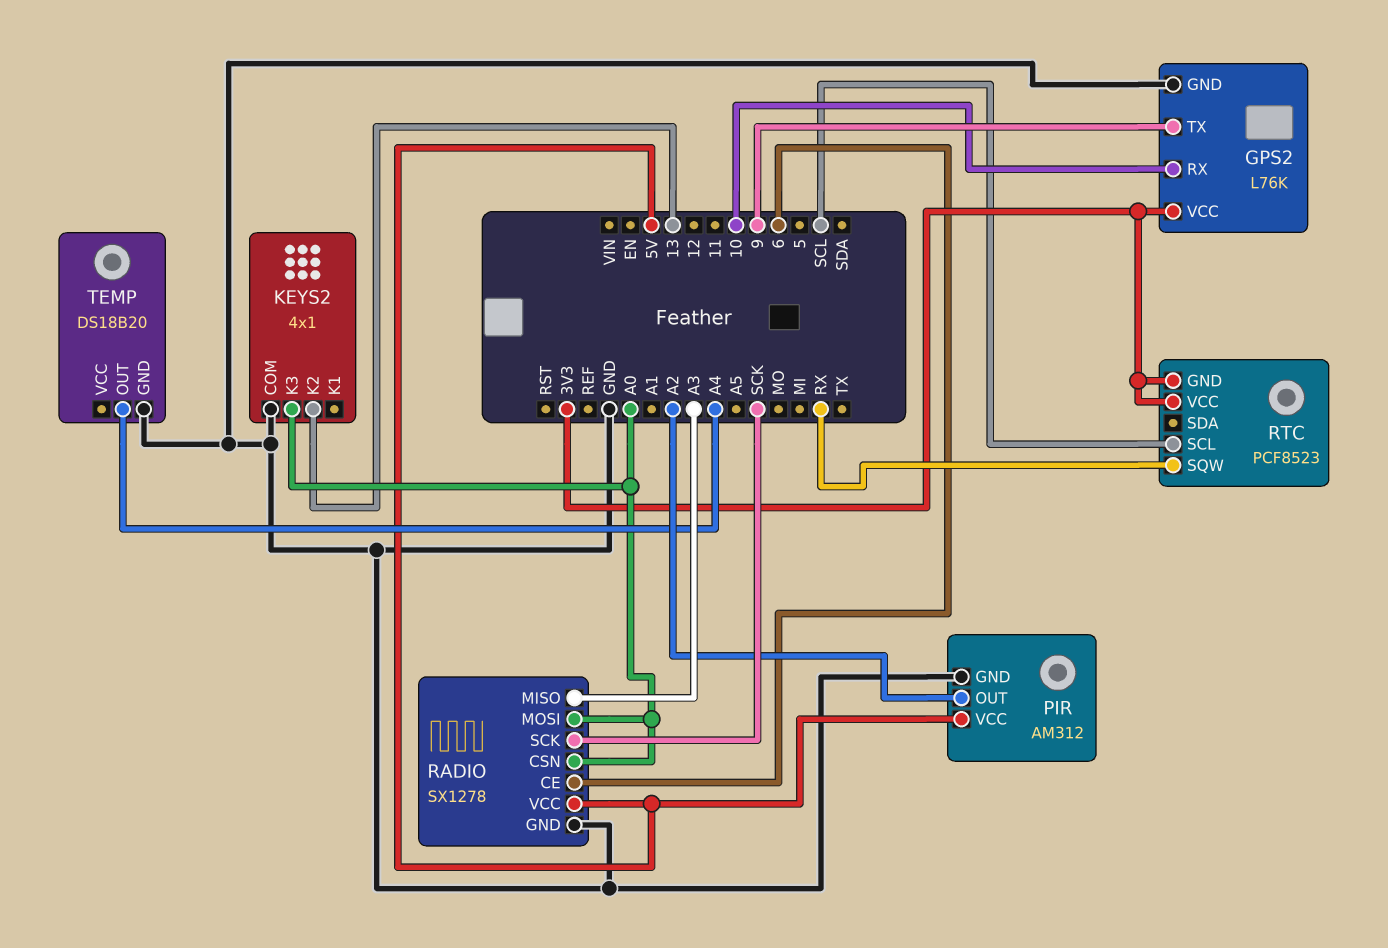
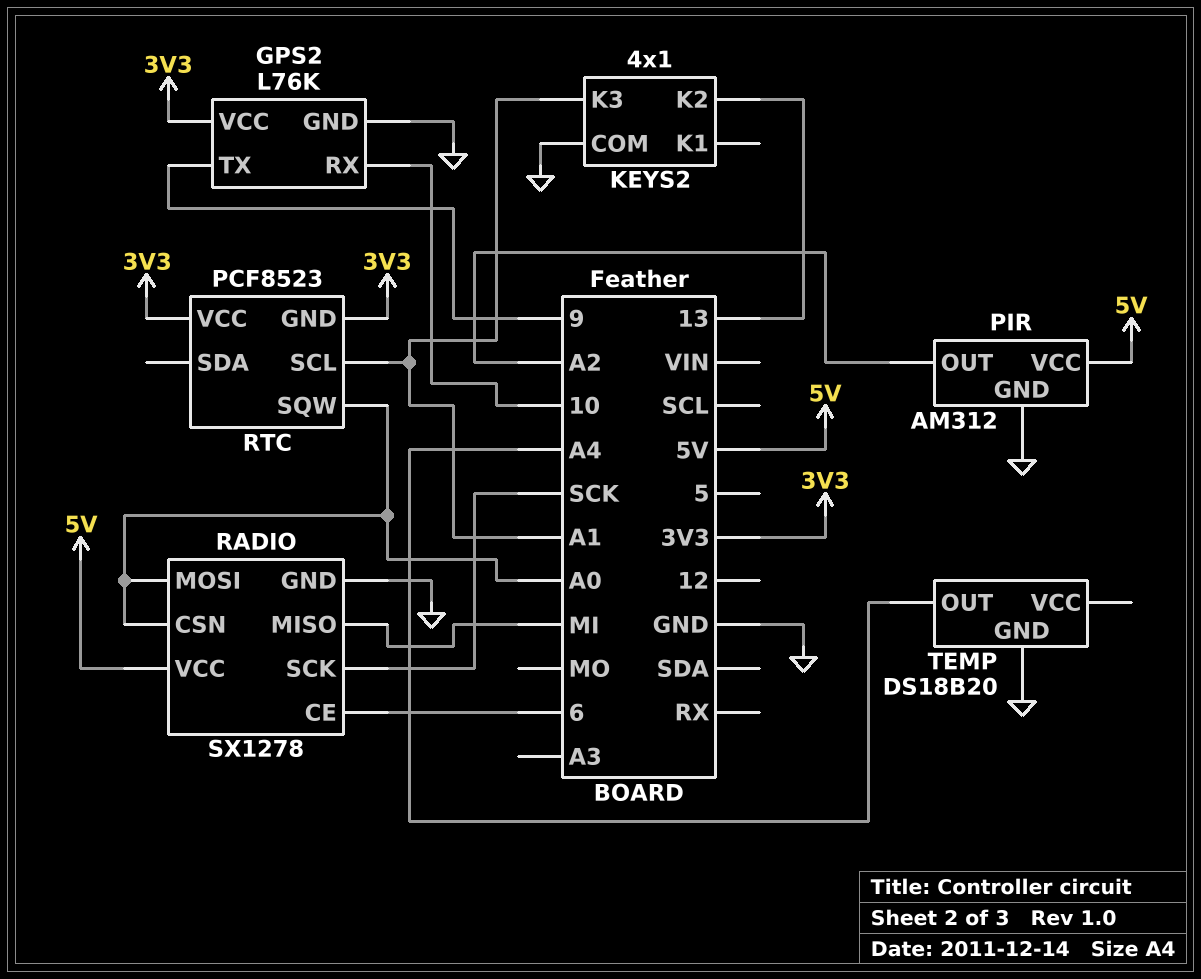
KEYS2 pin K3: A0 -> A1
RADIO pin MISO: A3 -> MI
RTC pin SCL: SCL -> A1
RTC pin SQW: RX -> A0

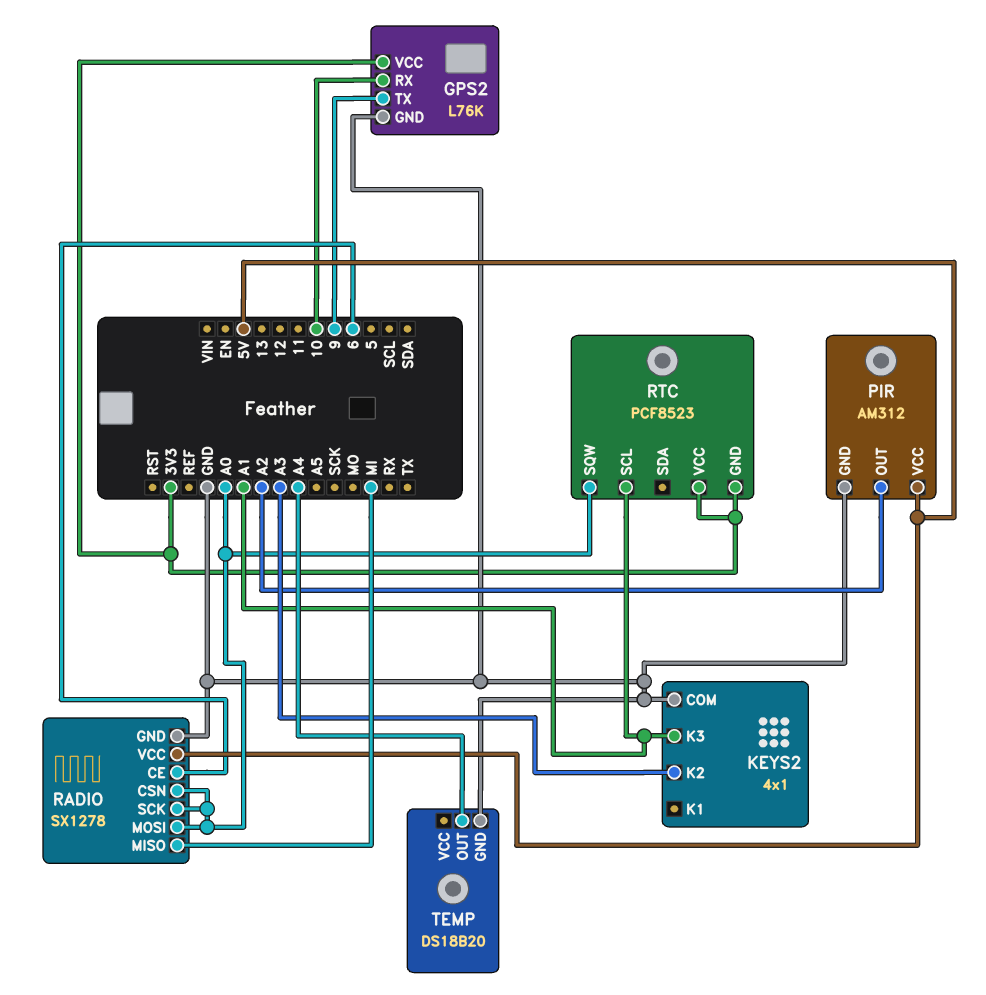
KEYS2 pin K2: 13 -> A3
RADIO pin SCK: SCK -> A0

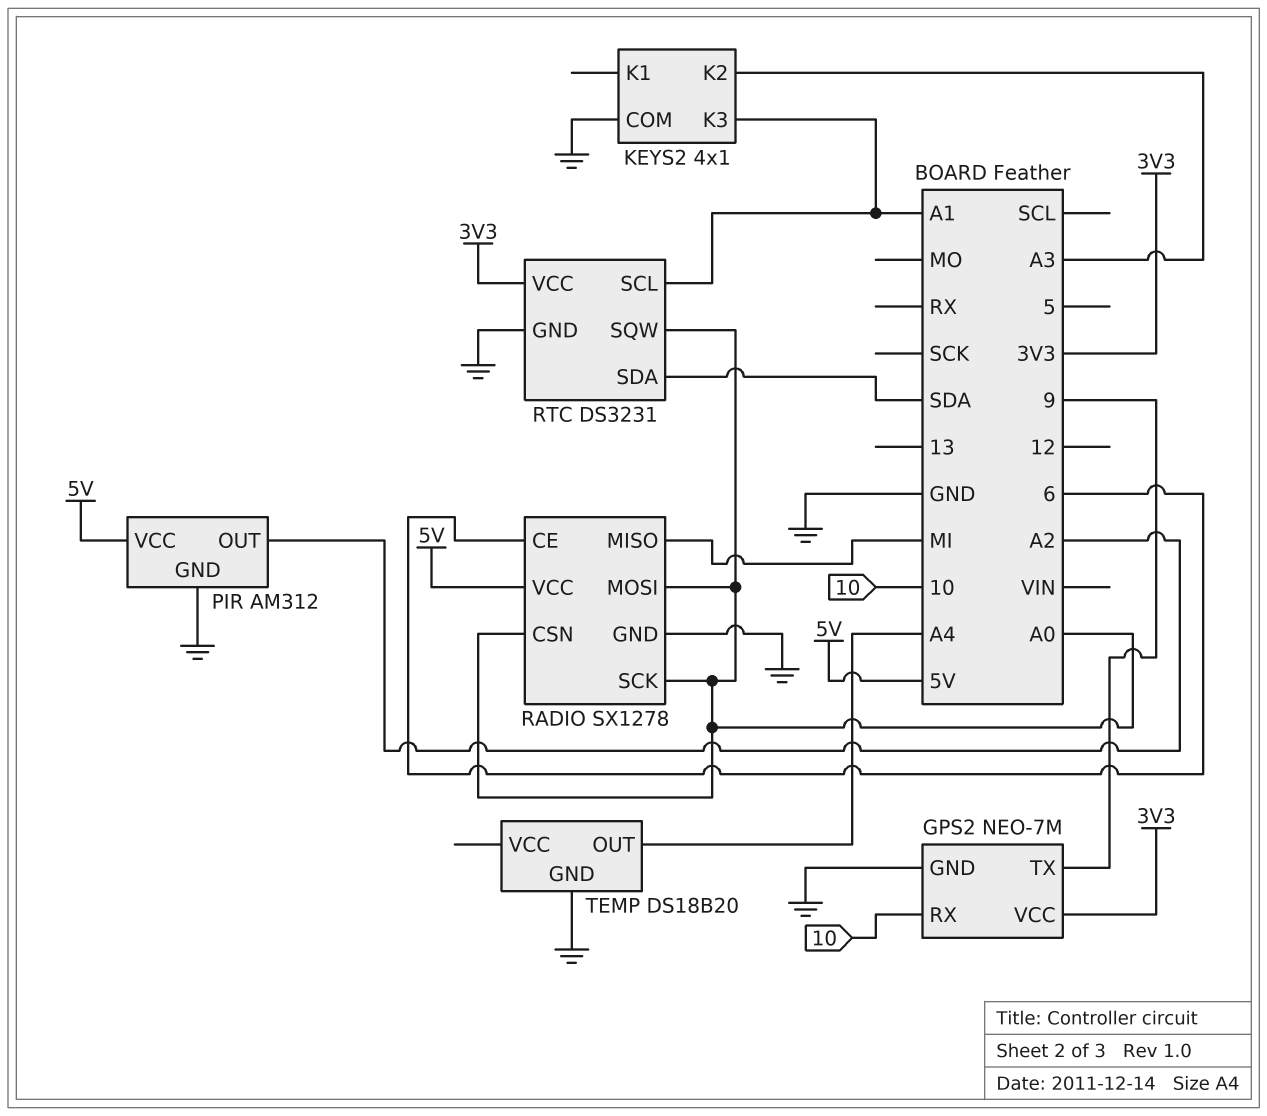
GPS2: L76K -> NEO-7M
RTC: PCF8523 -> DS3231
RTC pin GND: 3V3 -> GND
RTC pin SDA: none -> SDA

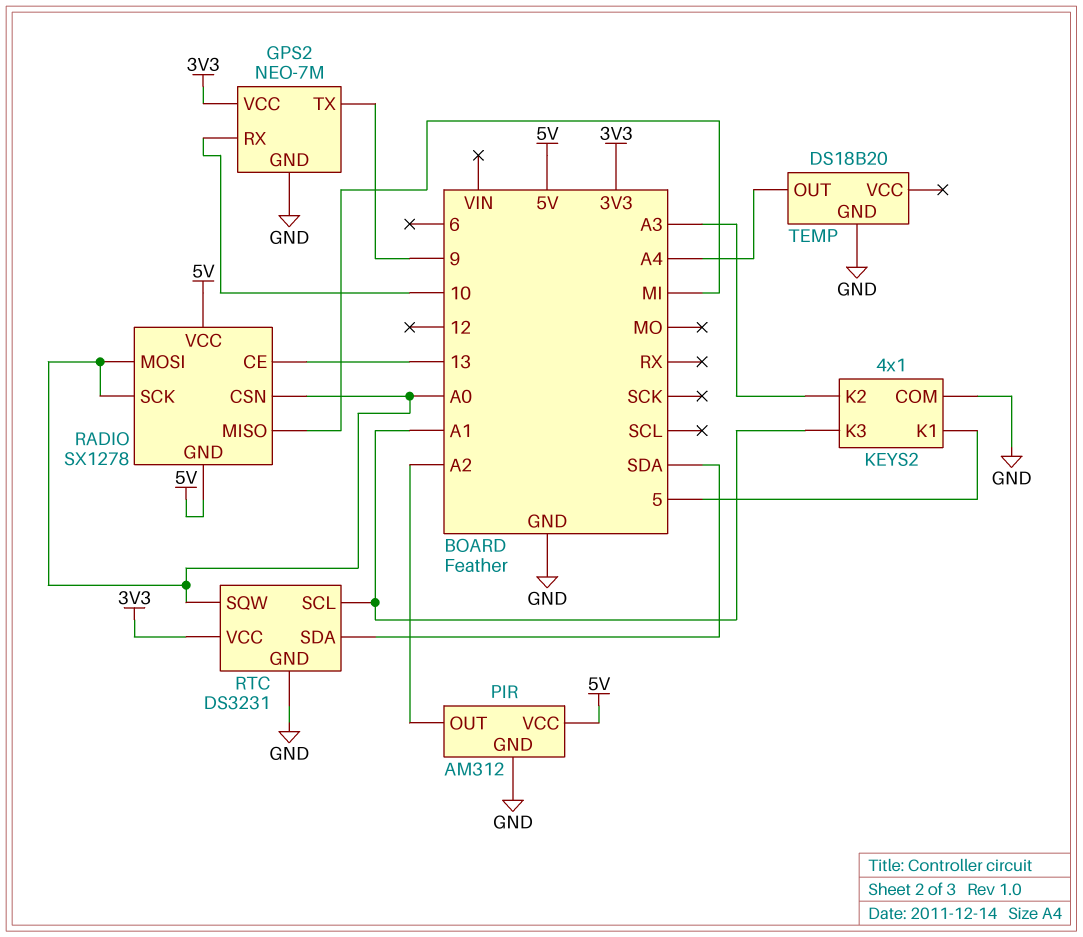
KEYS2 pin K1: none -> 5
RADIO pin CE: 6 -> 13
RADIO pin GND: GND -> 5V

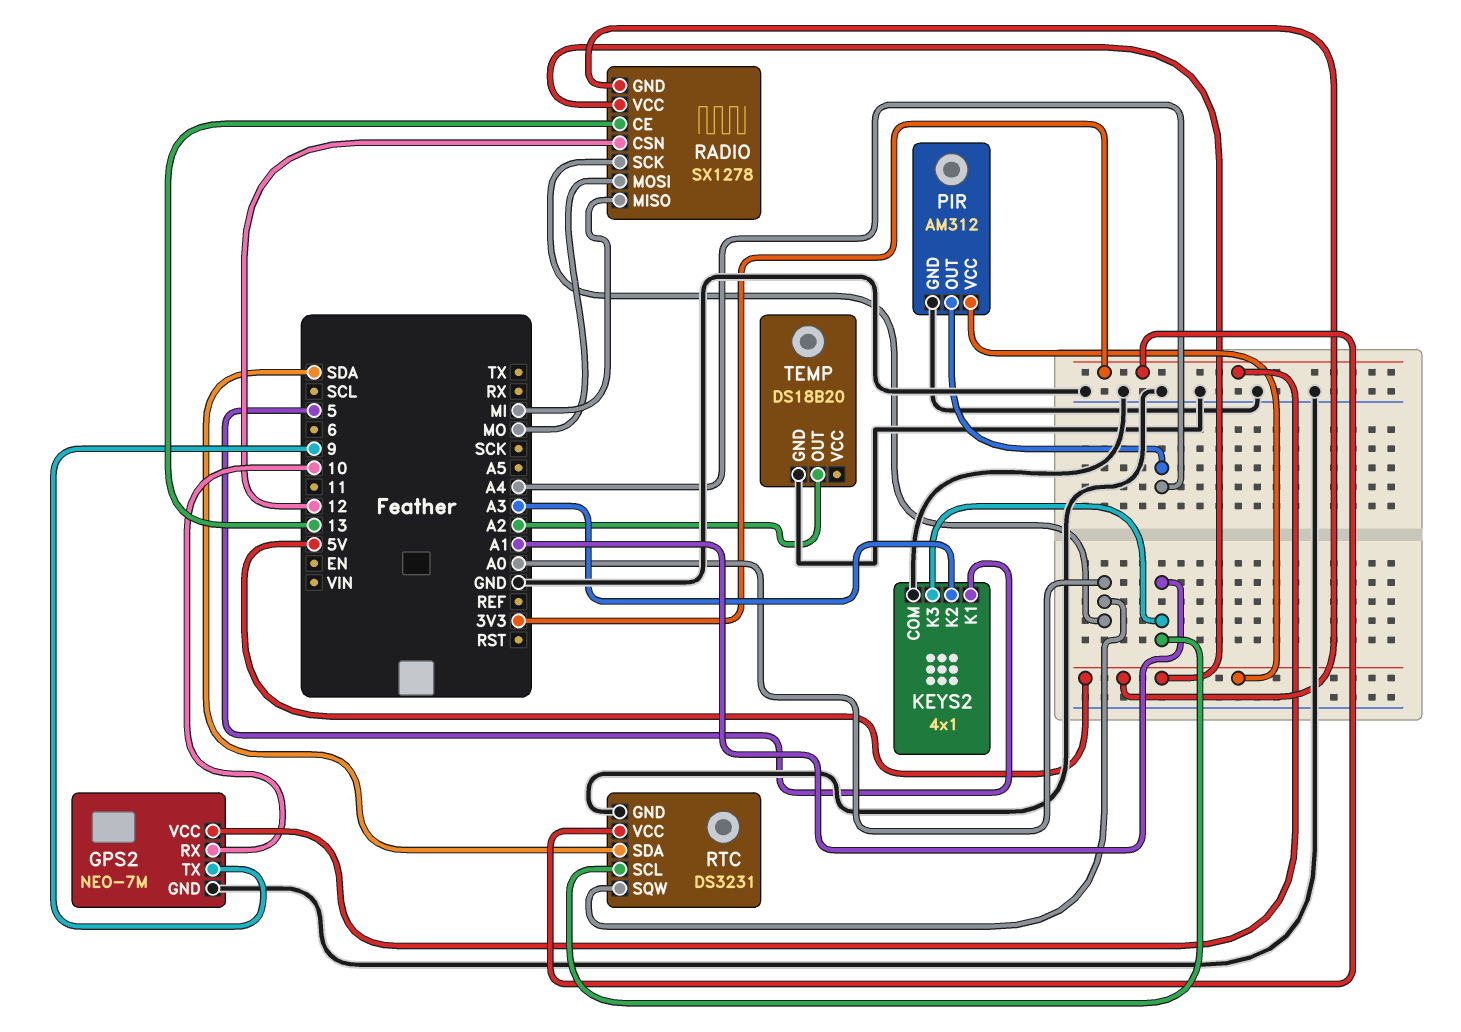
PIR pin OUT: A2 -> A4
RADIO pin CSN: A0 -> 12
RADIO pin MOSI: A0 -> MO
TEMP pin OUT: A4 -> A2

